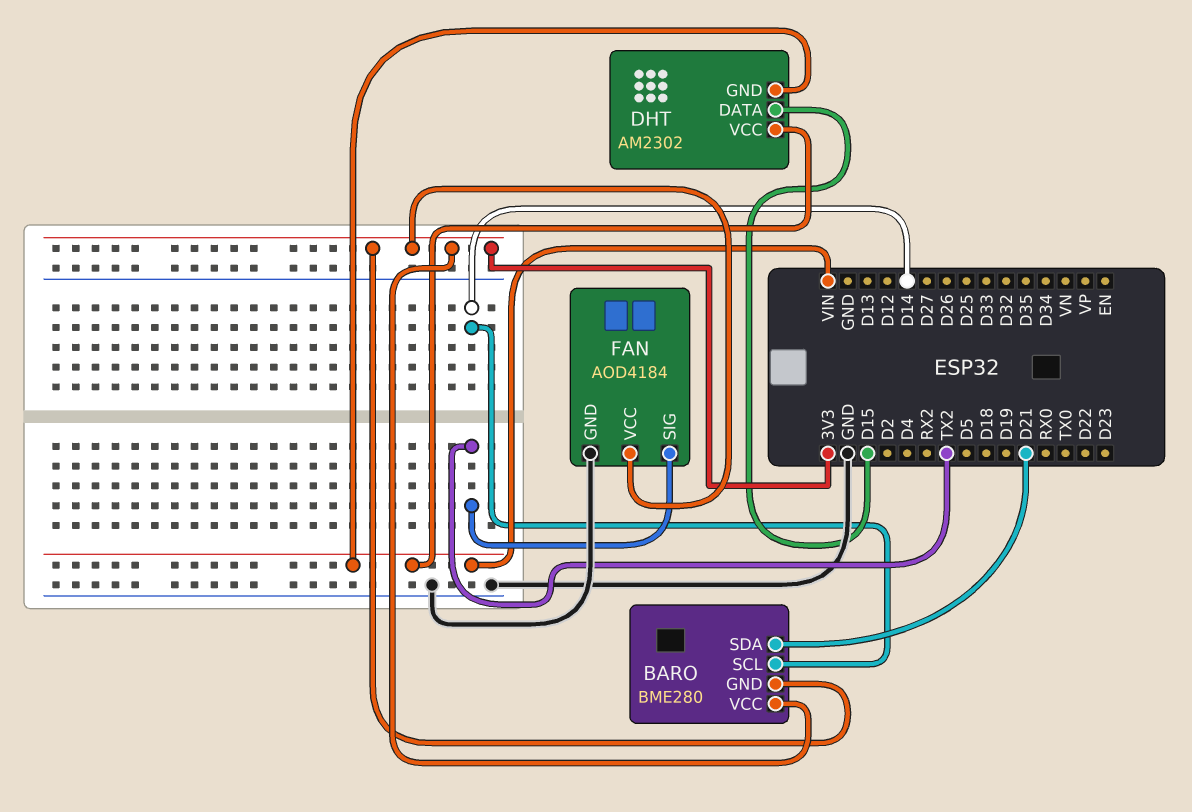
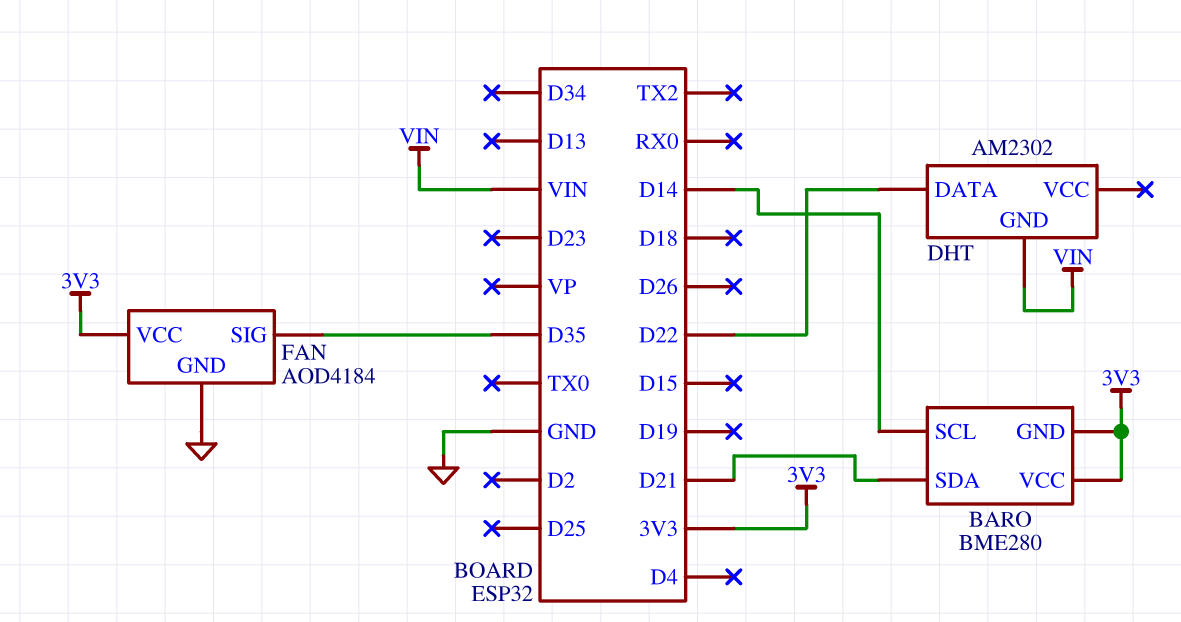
DHT pin DATA: D15 -> D22
DHT pin VCC: VIN -> none
FAN pin SIG: TX2 -> D35

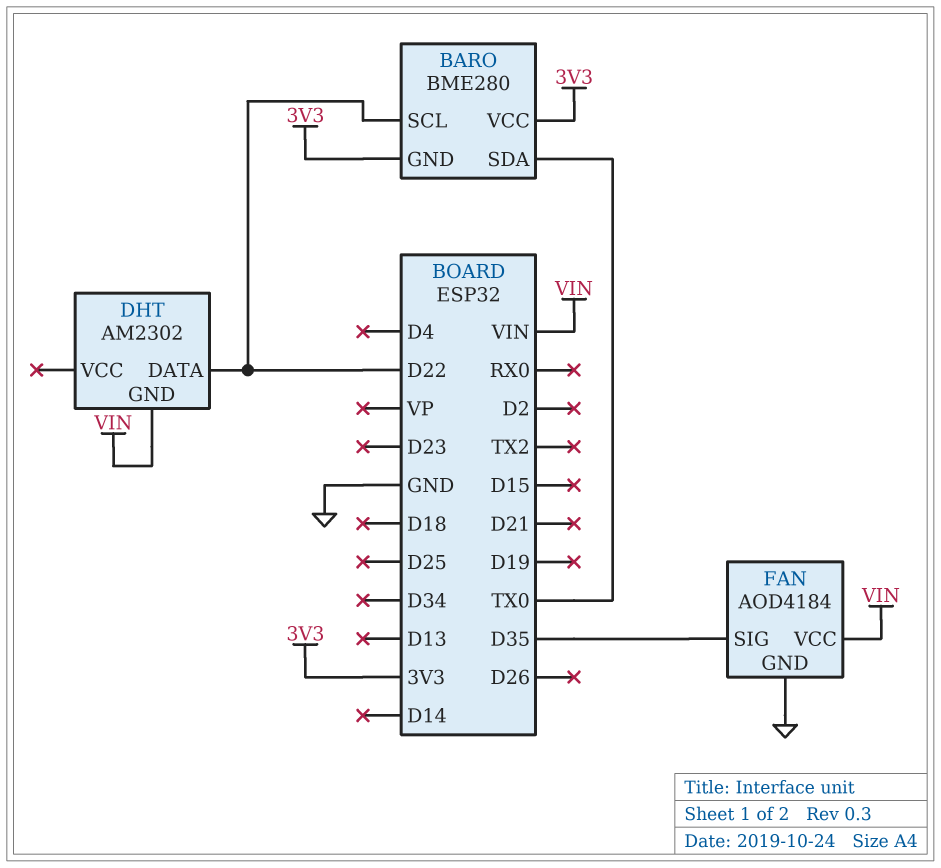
BARO pin SCL: D14 -> D22
BARO pin SDA: D21 -> TX0
FAN pin VCC: 3V3 -> VIN

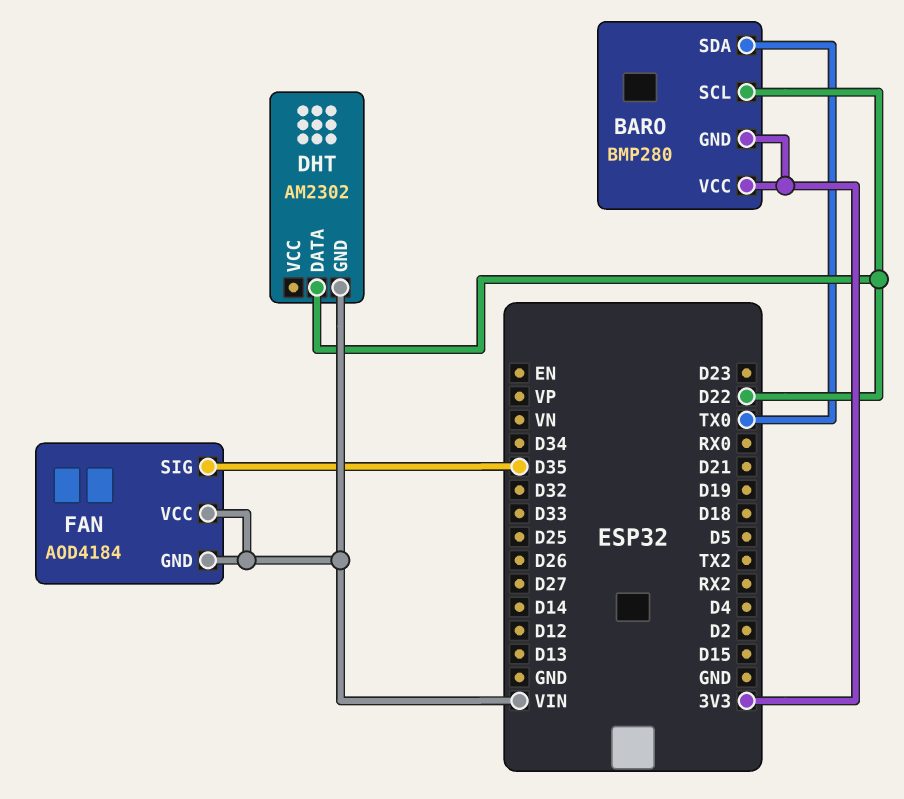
BARO: BME280 -> BMP280
FAN pin GND: GND -> VIN

